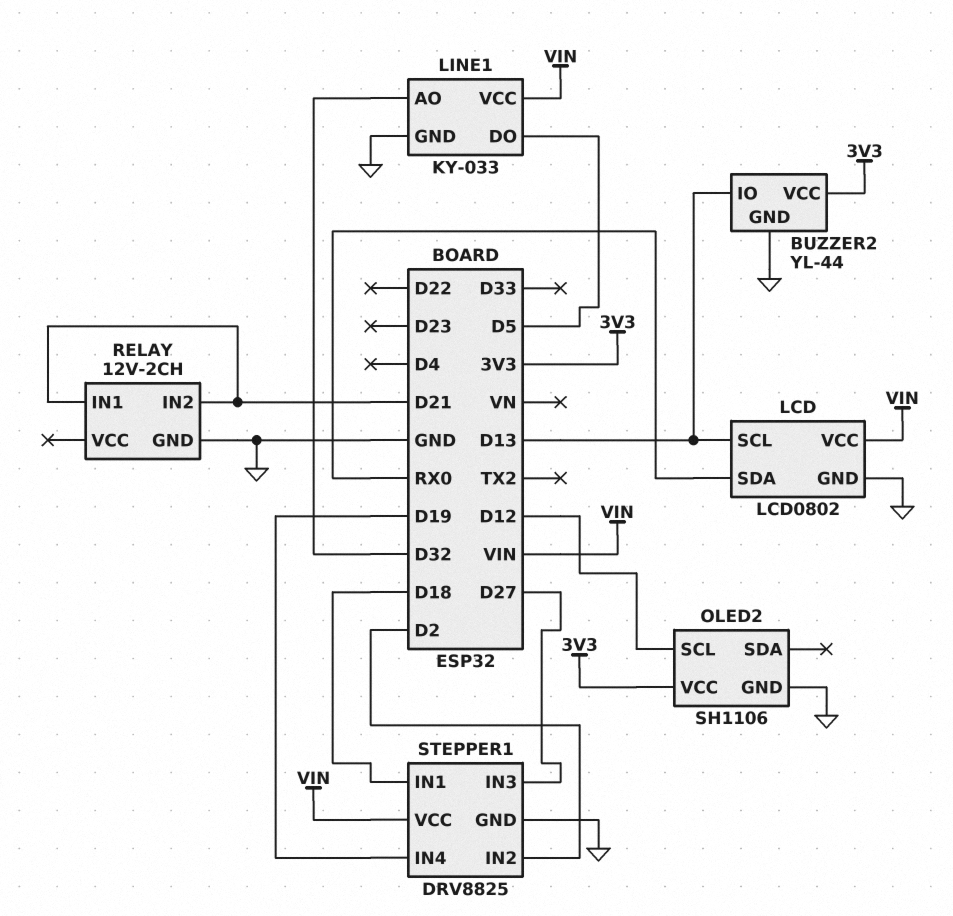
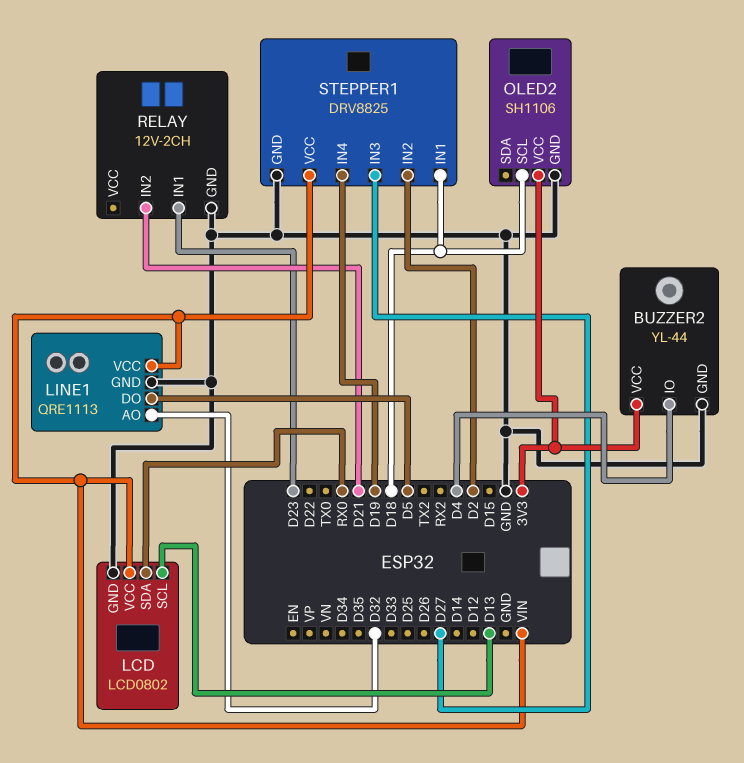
BUZZER2 pin IO: D13 -> D4
LINE1: KY-033 -> QRE1113
OLED2 pin SCL: D12 -> D18
RELAY pin IN1: D21 -> D23

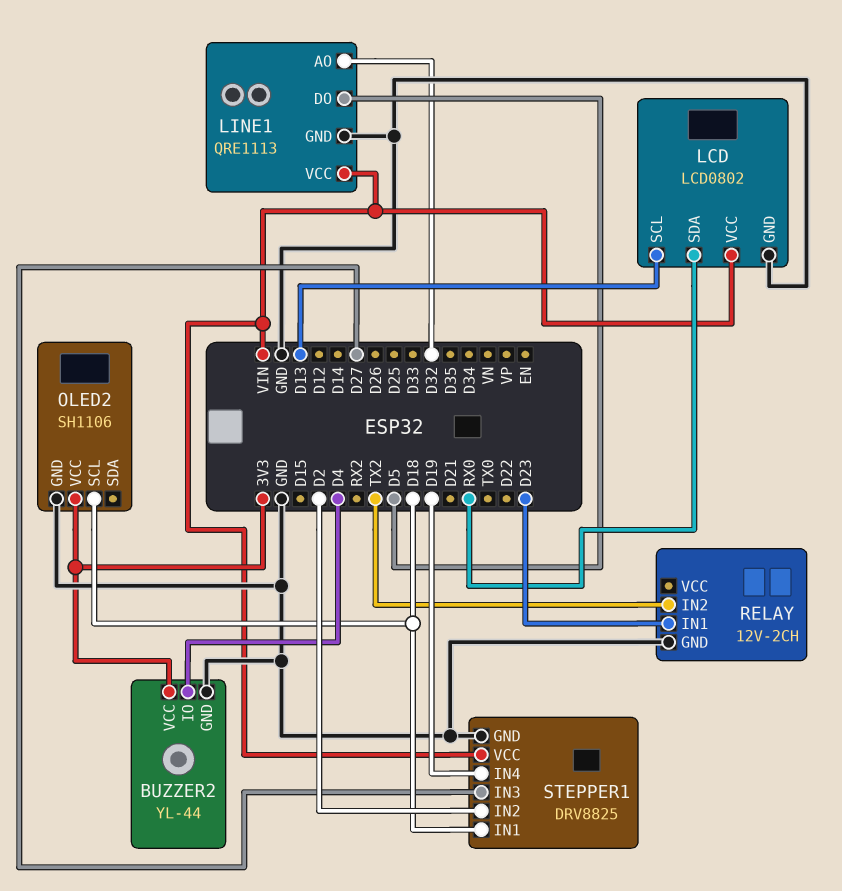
RELAY pin IN2: D21 -> TX2

